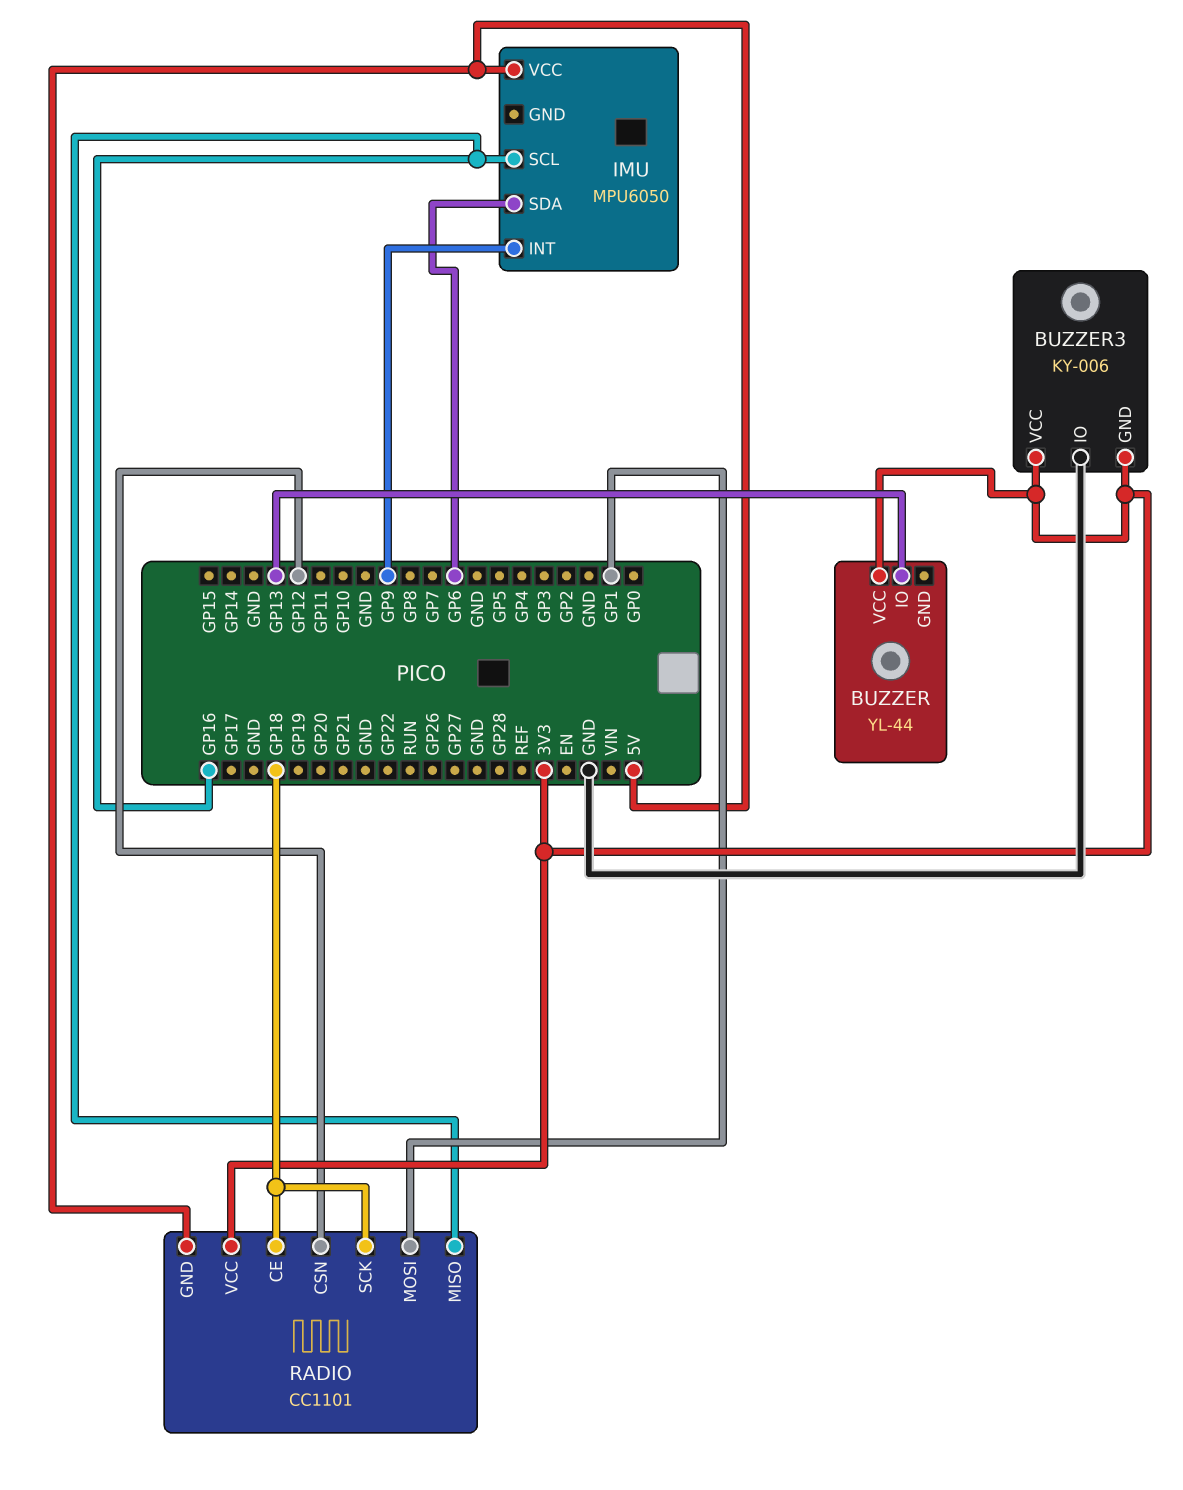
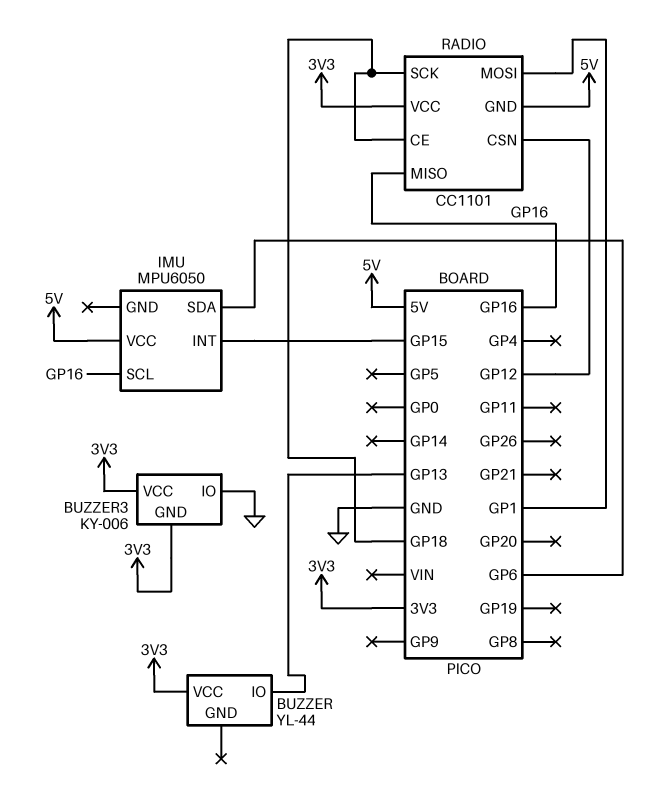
IMU pin INT: GP9 -> GP15

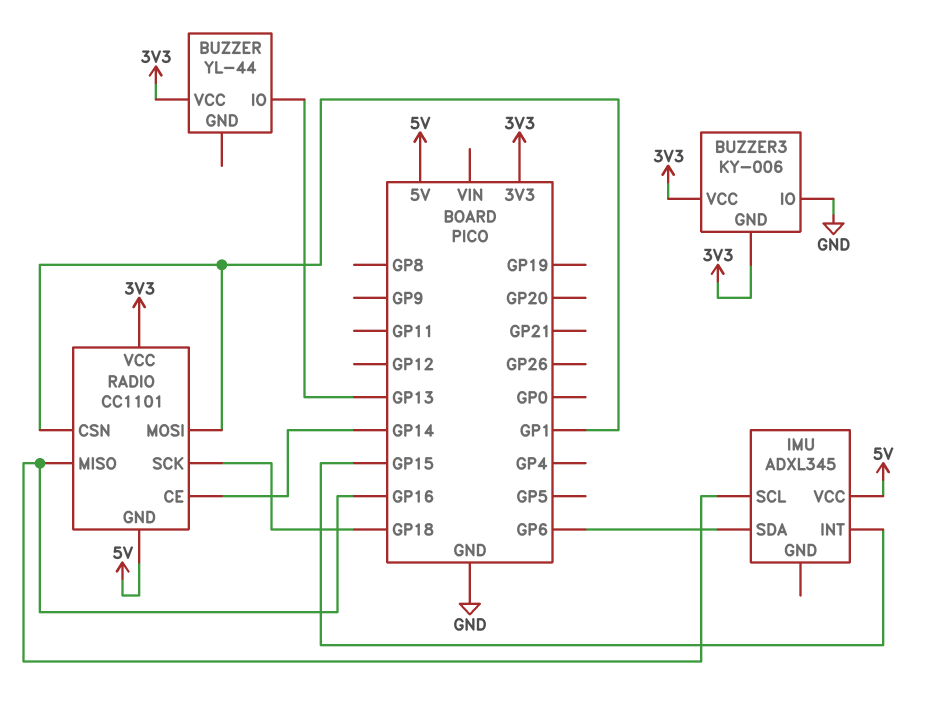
IMU: MPU6050 -> ADXL345
RADIO pin CE: GP18 -> GP14
RADIO pin CSN: GP12 -> GP1

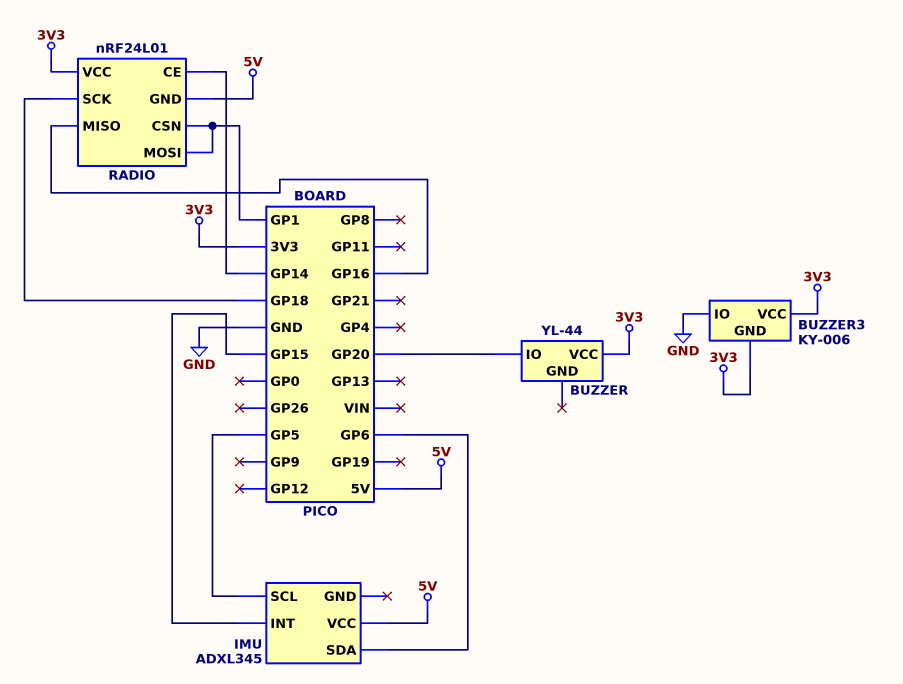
BUZZER pin IO: GP13 -> GP20
IMU pin SCL: GP16 -> GP5
RADIO: CC1101 -> nRF24L01

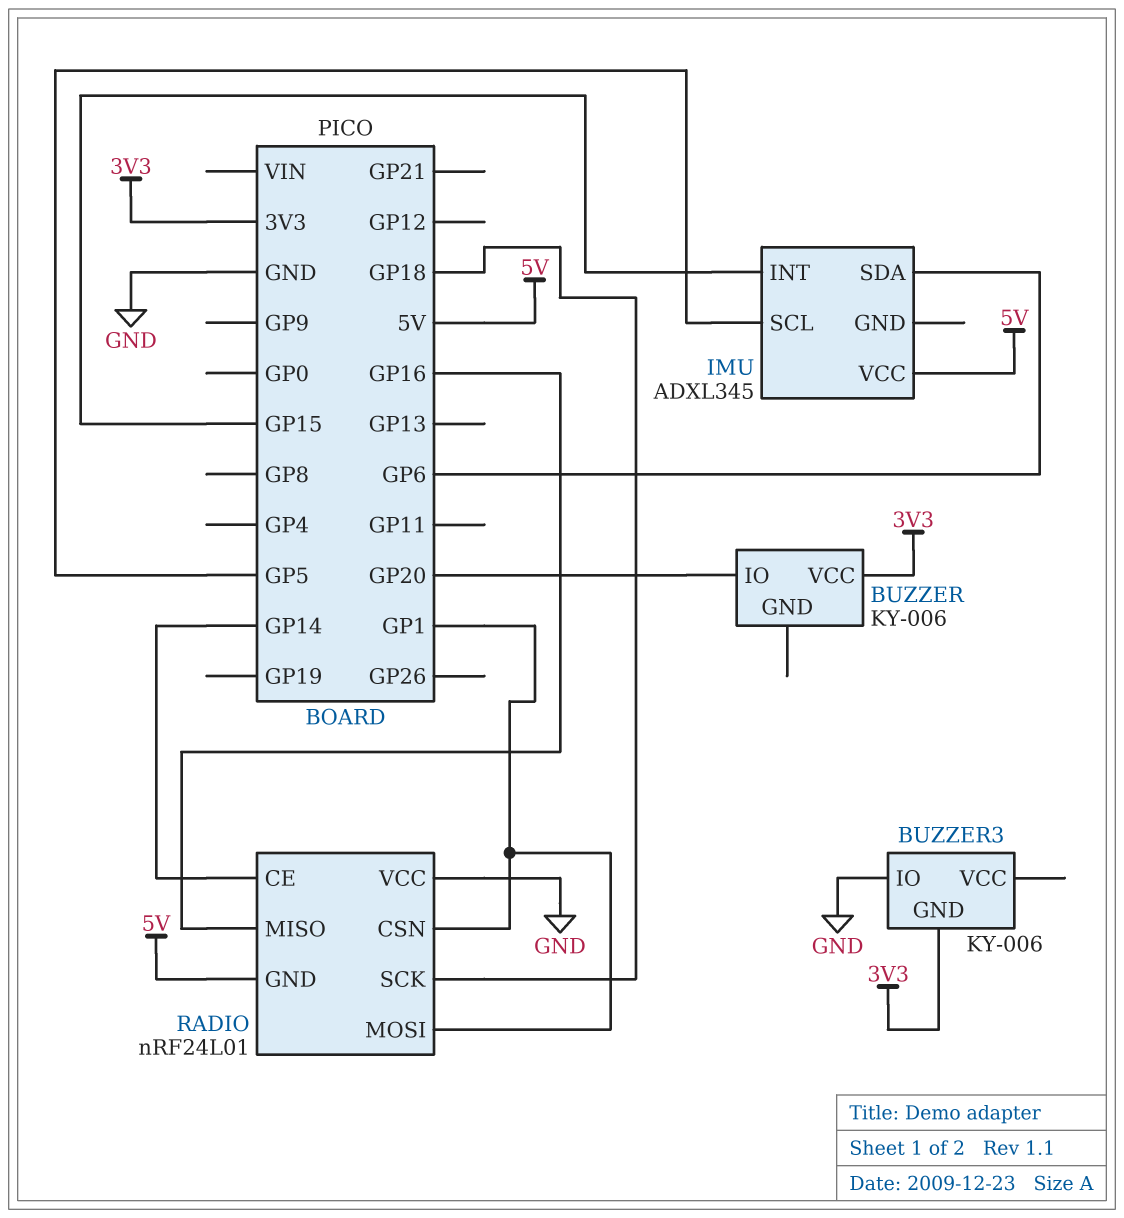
BUZZER: YL-44 -> KY-006
BUZZER3 pin VCC: 3V3 -> none
RADIO pin VCC: 3V3 -> GND

